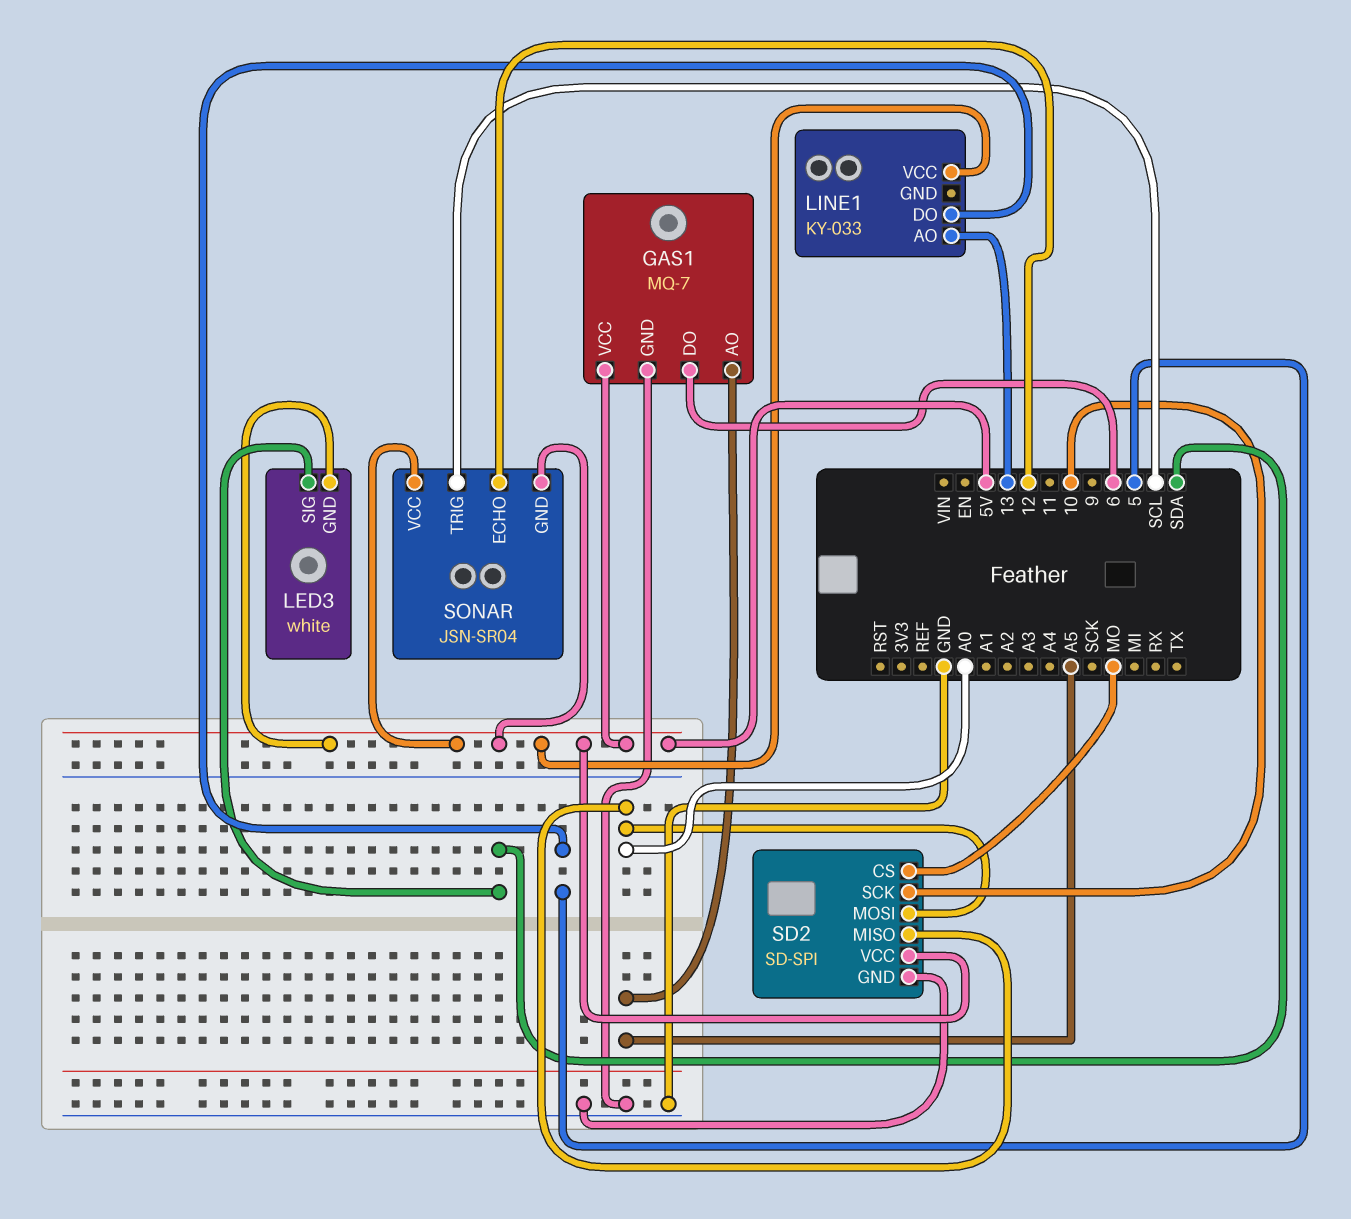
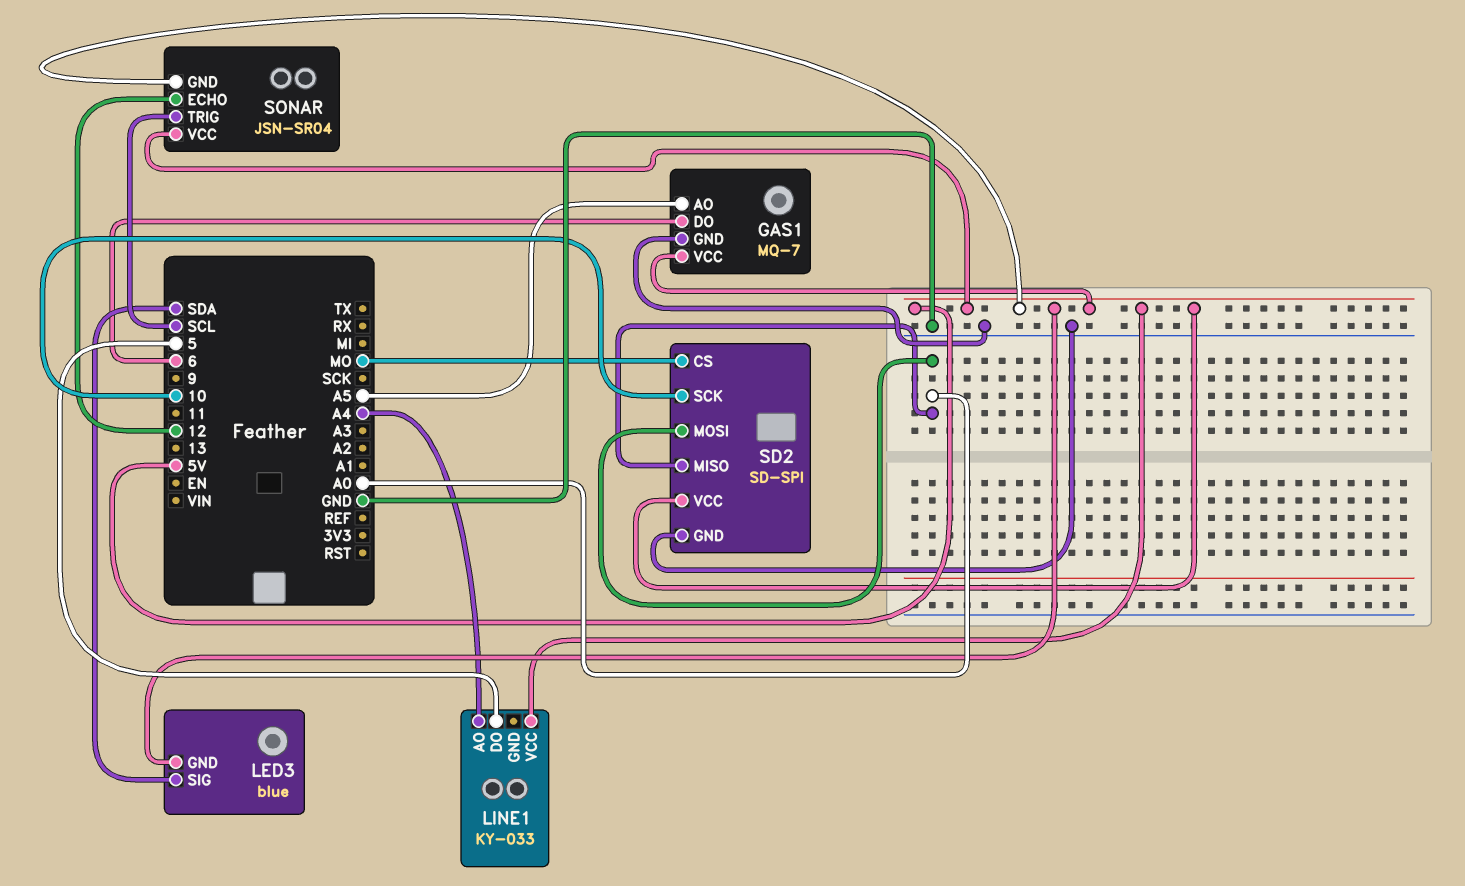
LED3: white -> blue
LINE1 pin AO: 13 -> A4

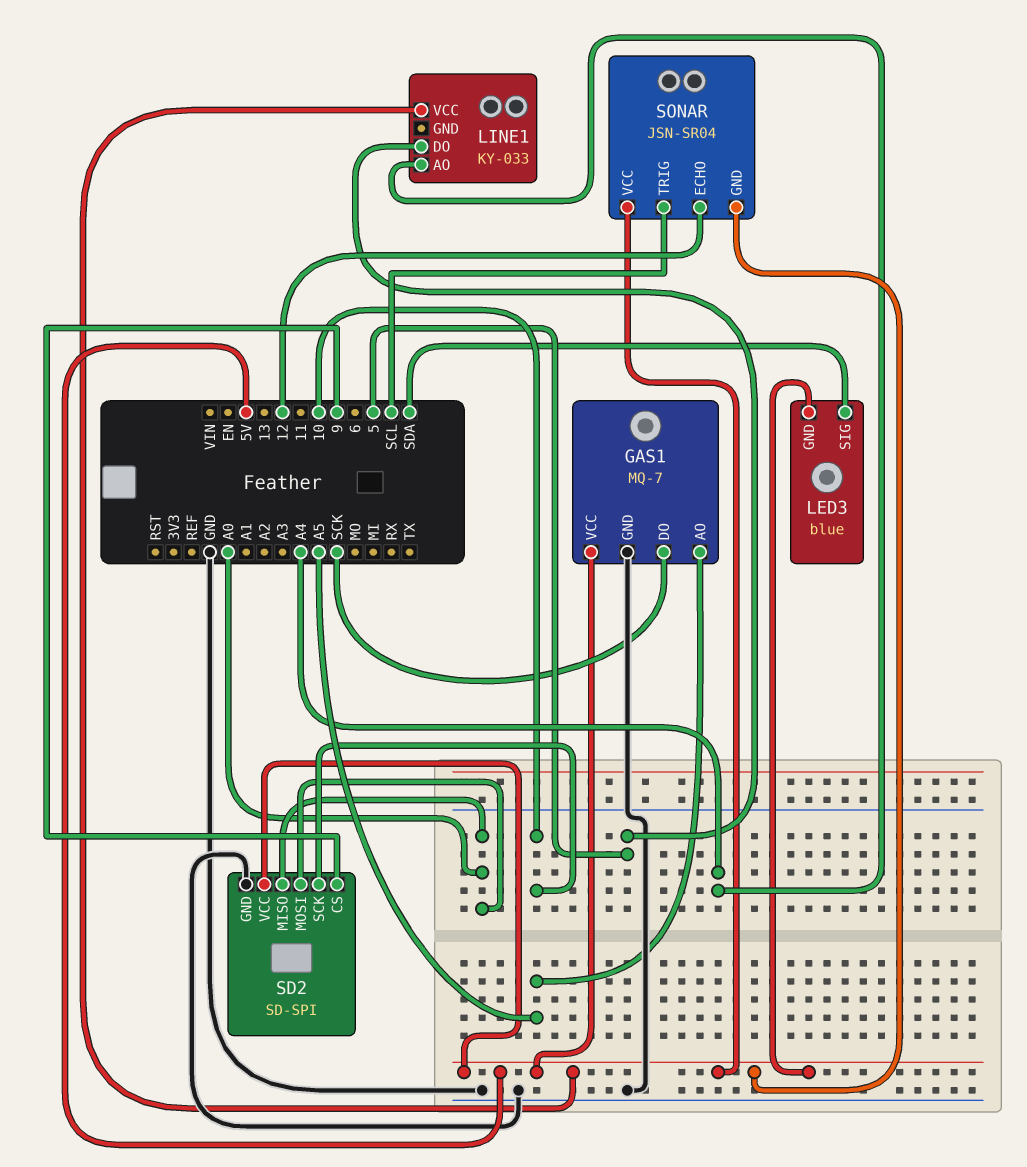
GAS1 pin DO: 6 -> SCK
SD2 pin CS: MO -> 9

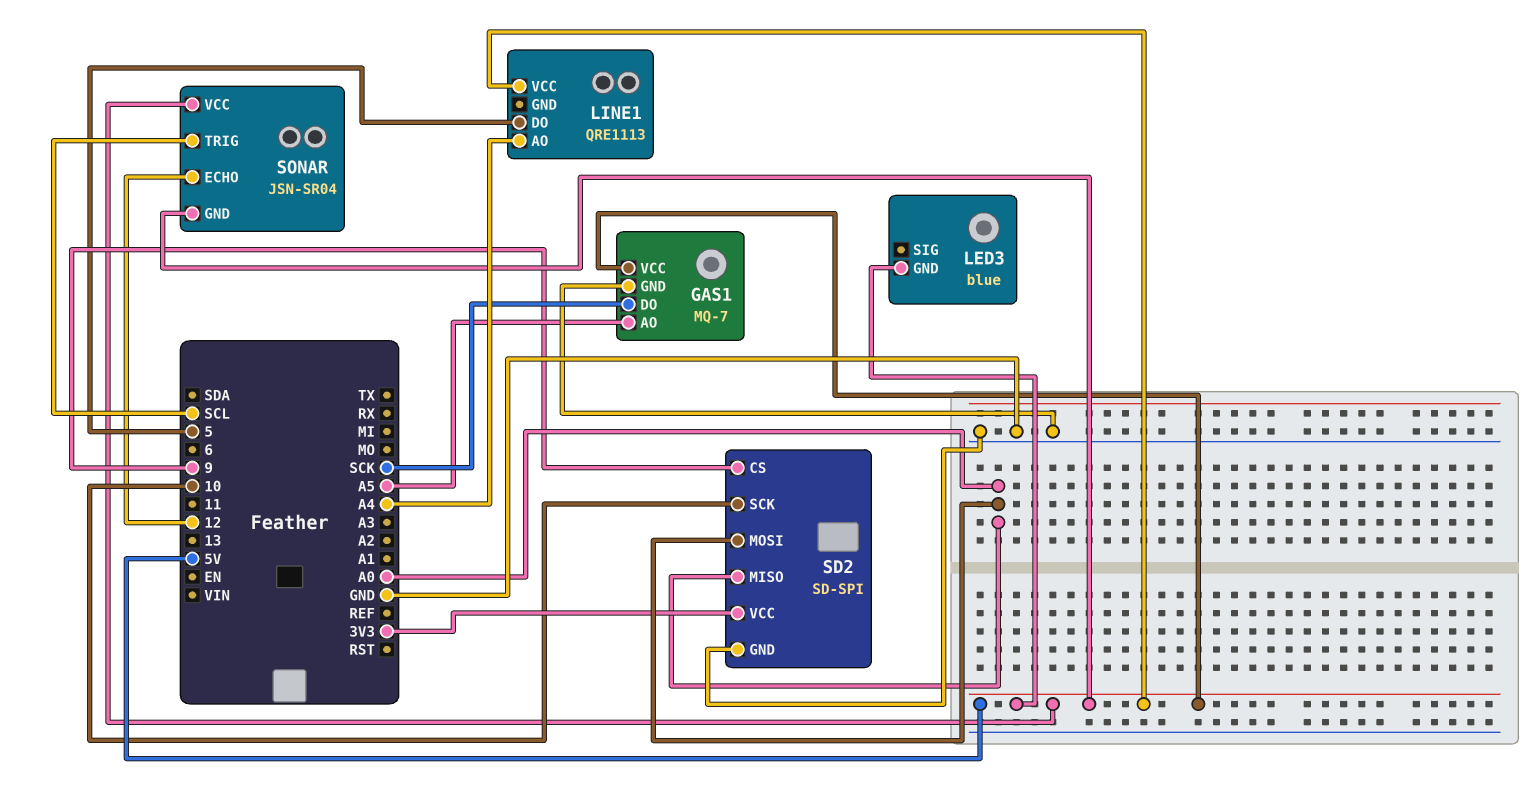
LED3 pin SIG: SDA -> none
LINE1: KY-033 -> QRE1113
SD2 pin VCC: 5V -> 3V3

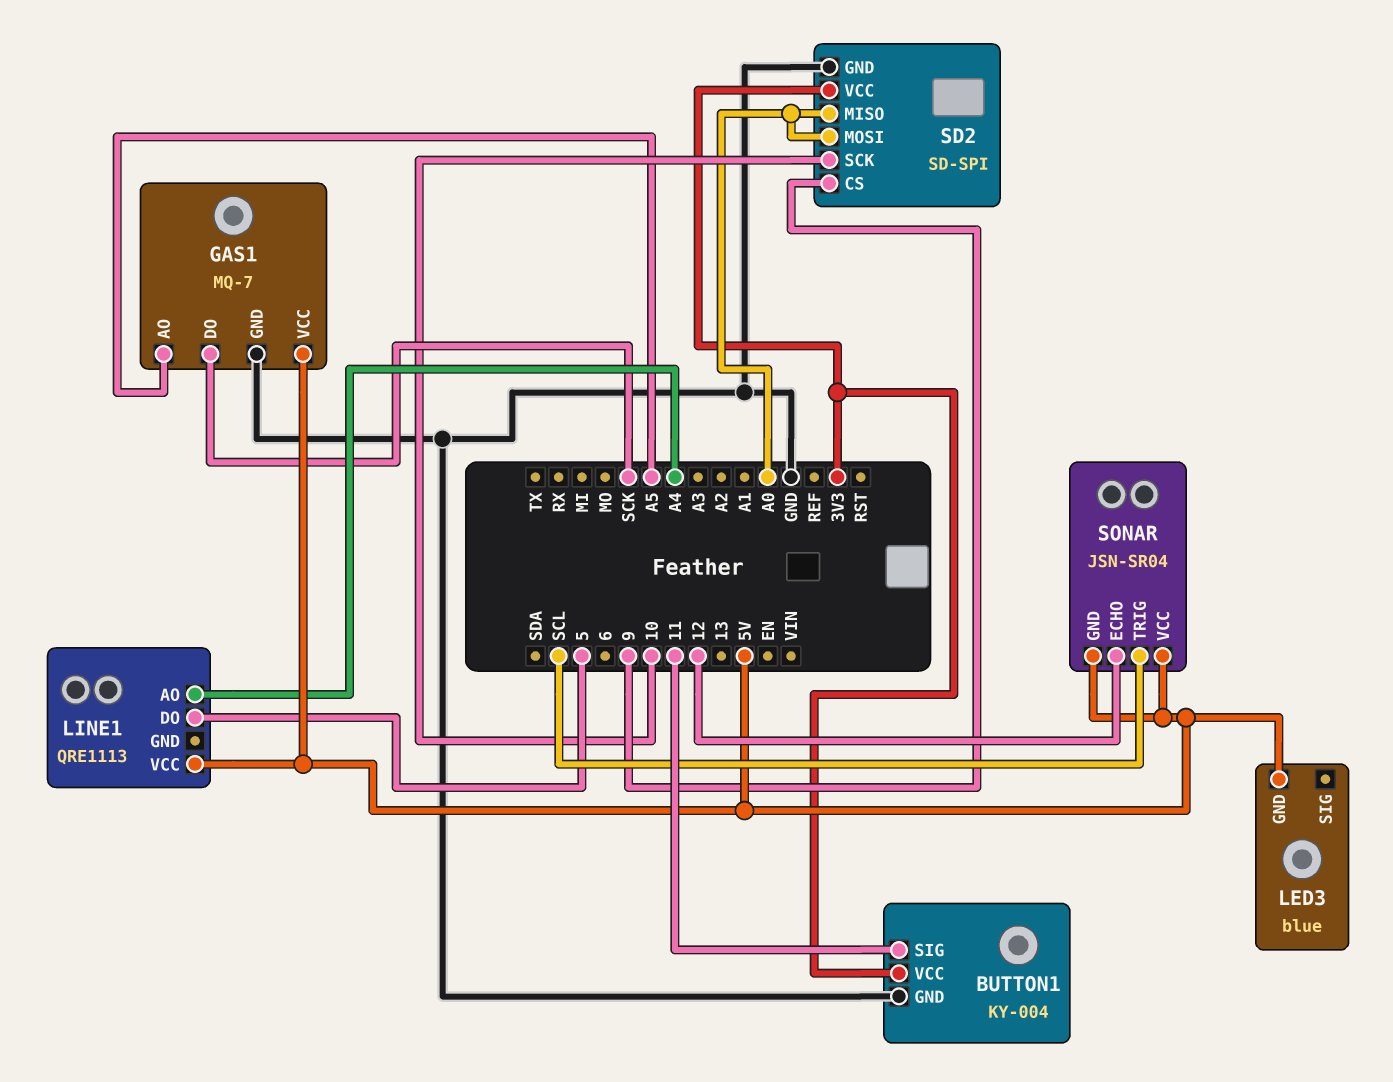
BUTTON1: none -> KY-004
BUTTON1 pin GND: none -> GND
BUTTON1 pin SIG: none -> 11
BUTTON1 pin VCC: none -> 3V3

